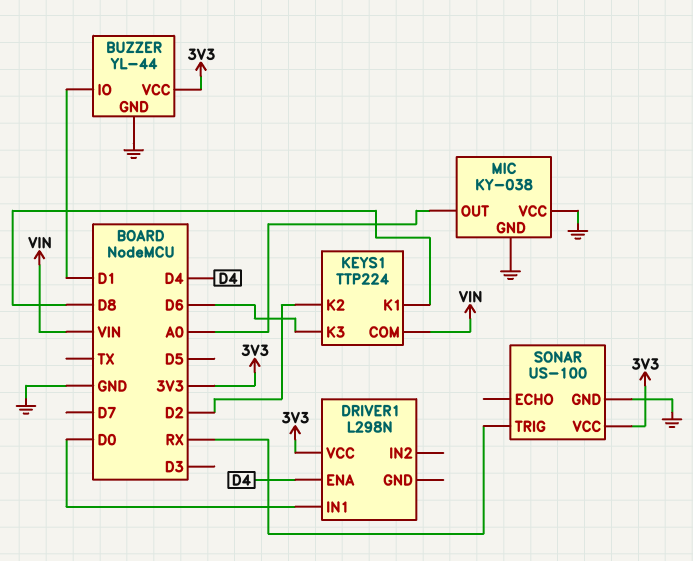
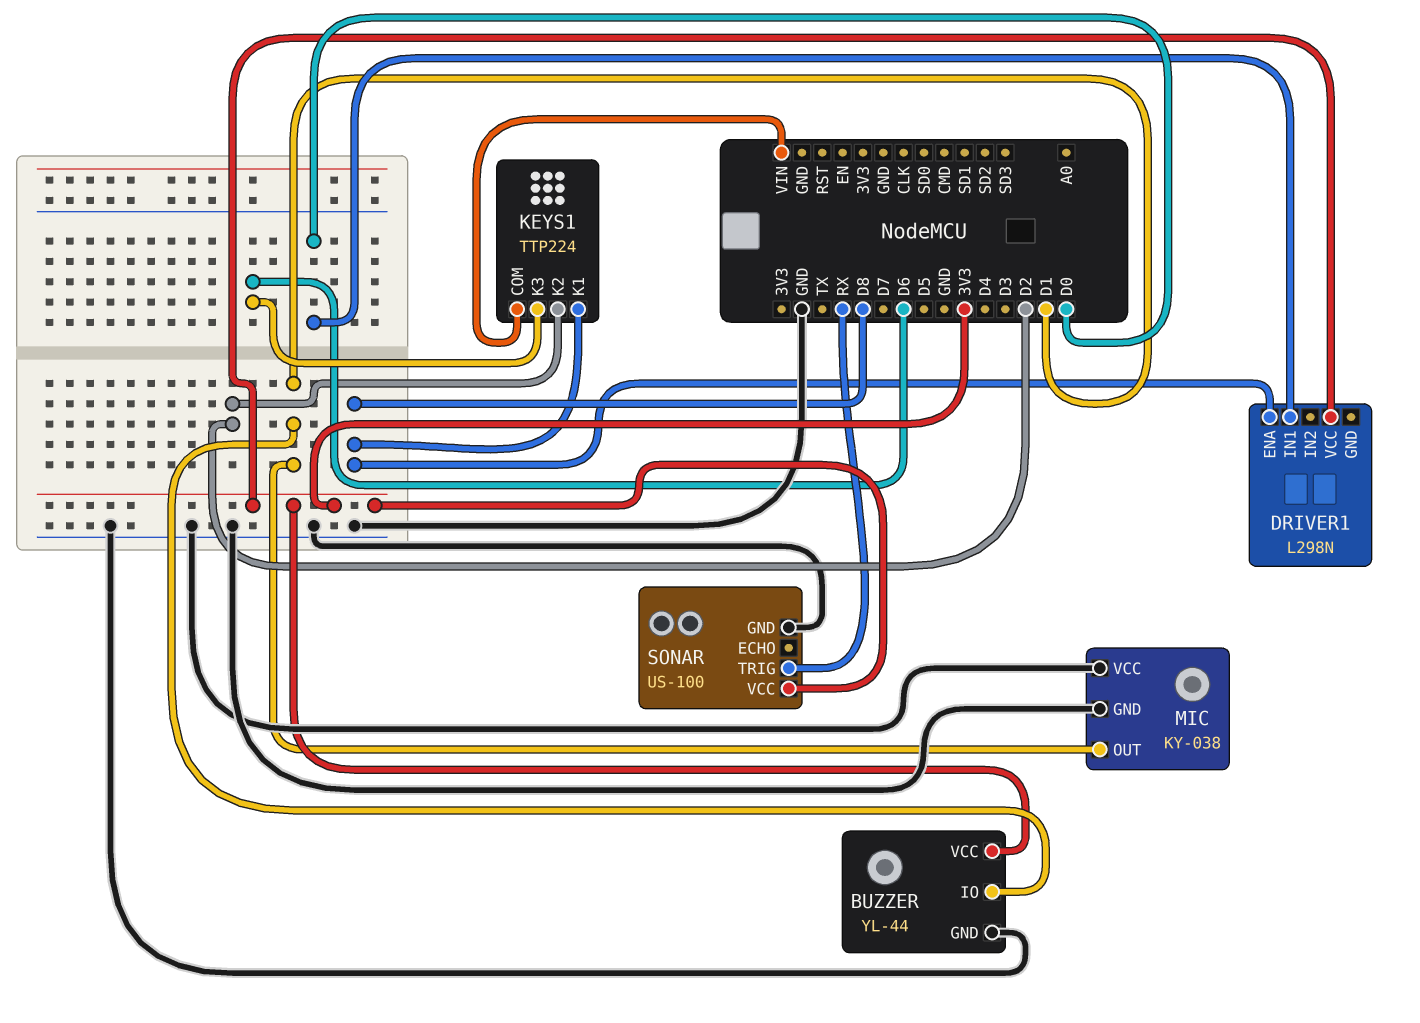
DRIVER1 pin ENA: D4 -> D8
MIC pin OUT: A0 -> D1

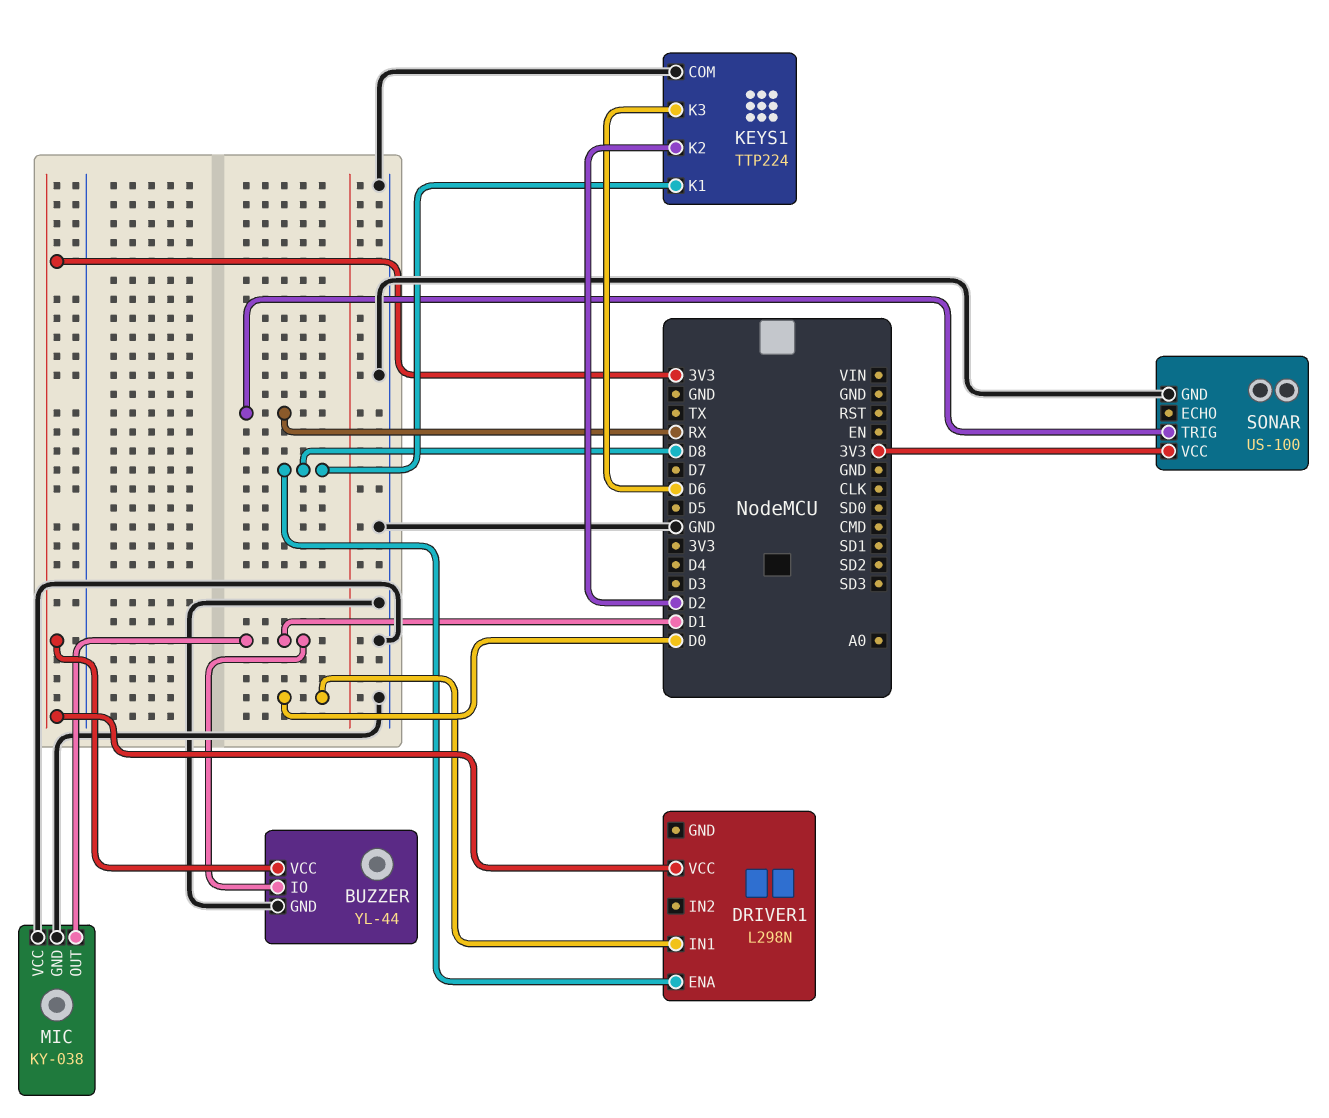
KEYS1 pin COM: VIN -> GND

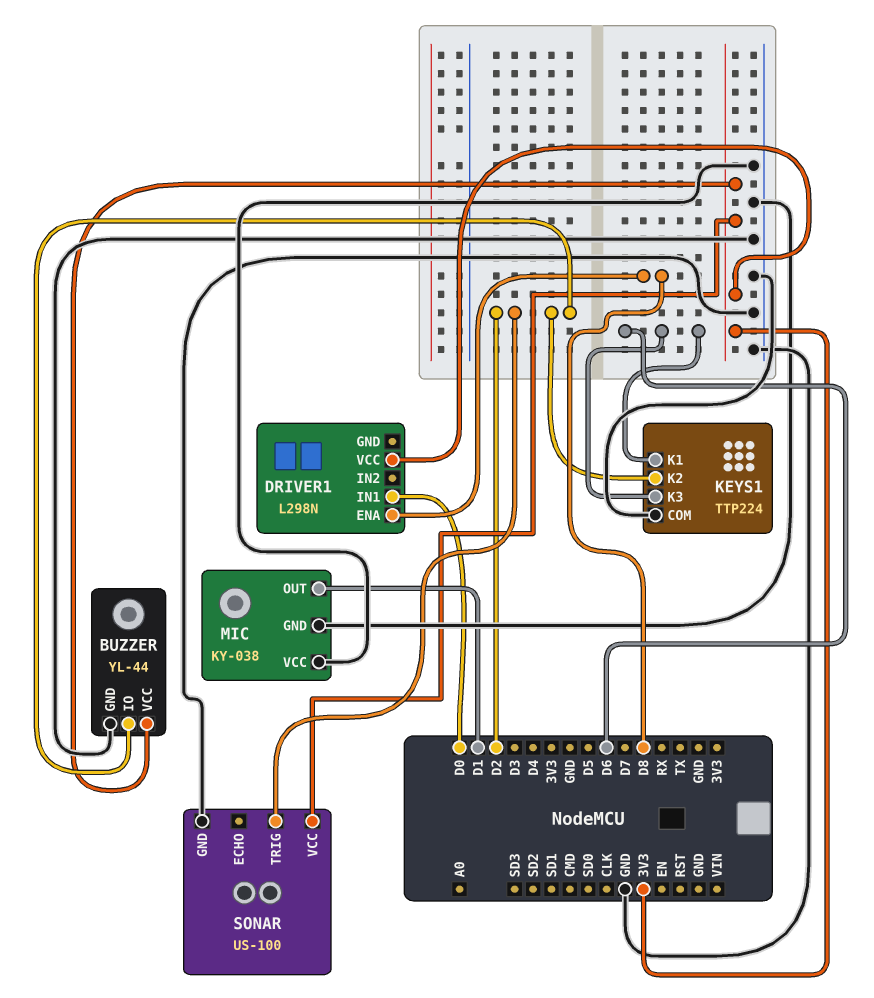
BUZZER pin IO: D1 -> D2
KEYS1 pin K1: D8 -> D6
SONAR pin TRIG: RX -> D2

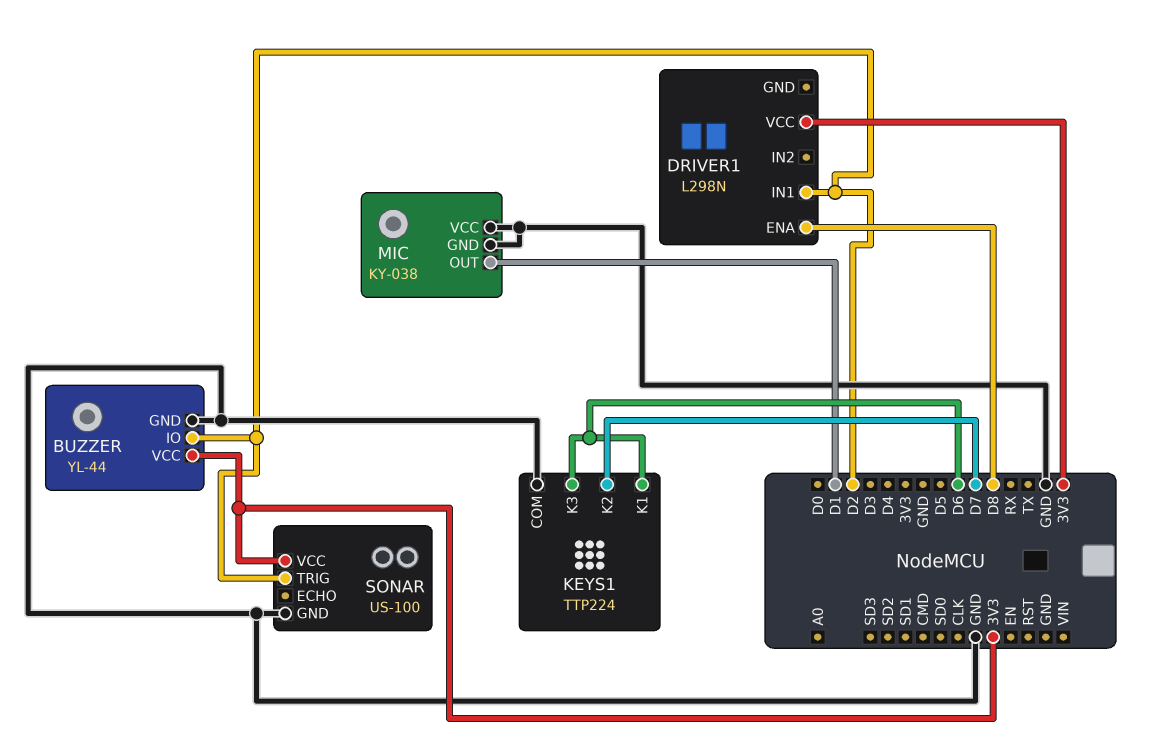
DRIVER1 pin IN1: D0 -> D2
KEYS1 pin K2: D2 -> D7

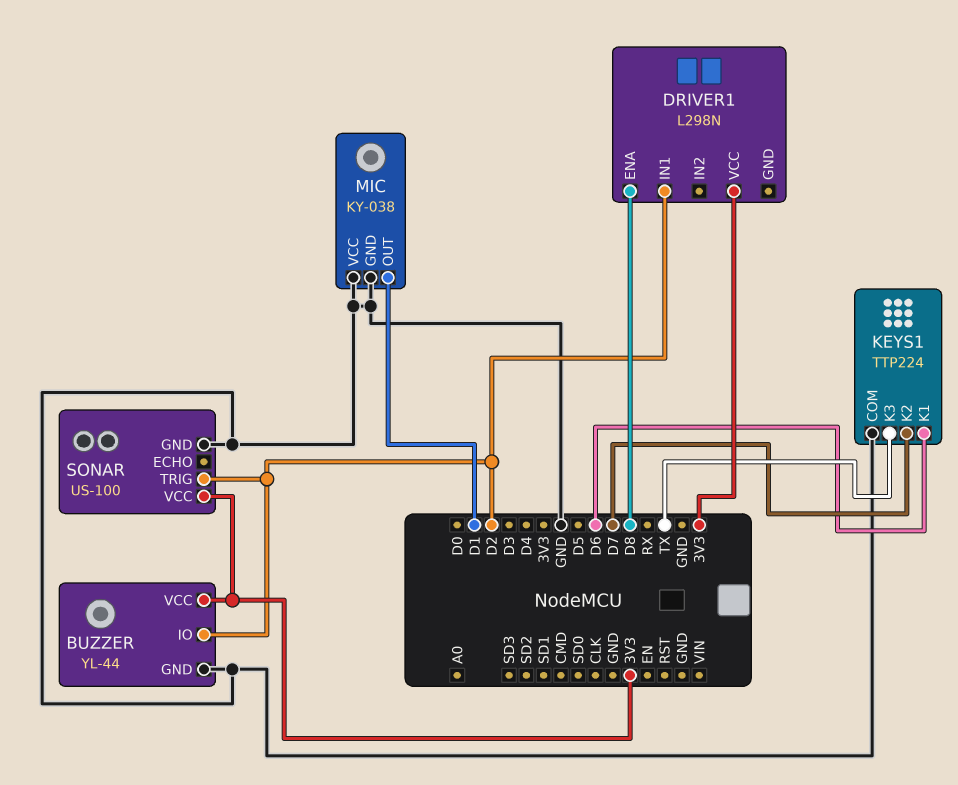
KEYS1 pin K3: D6 -> TX

